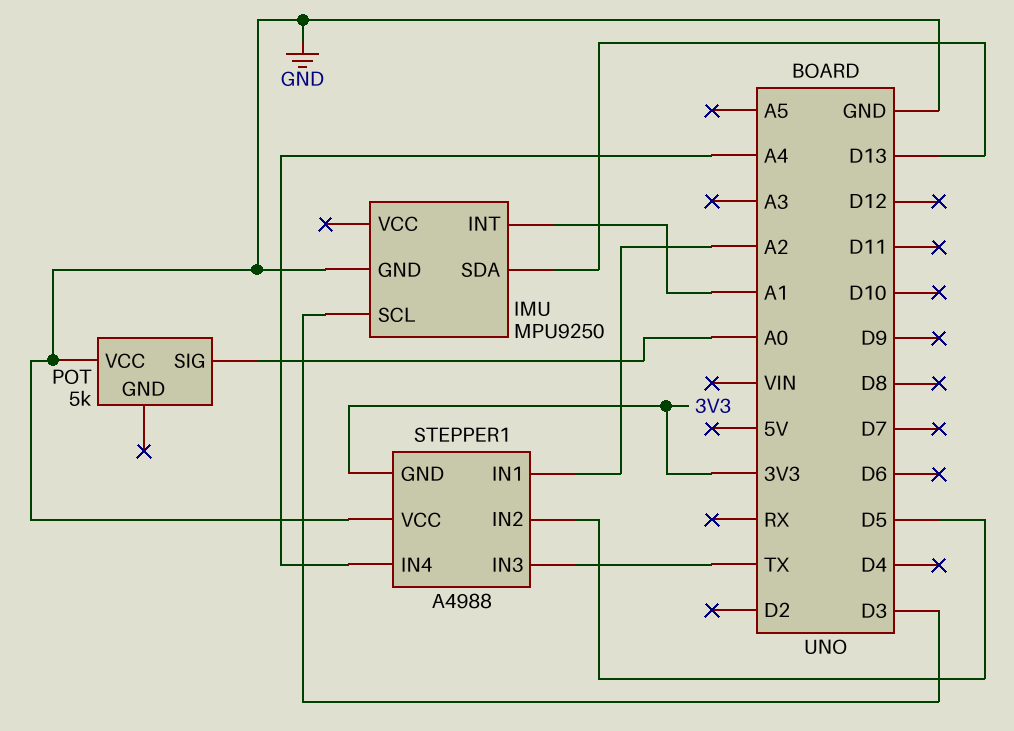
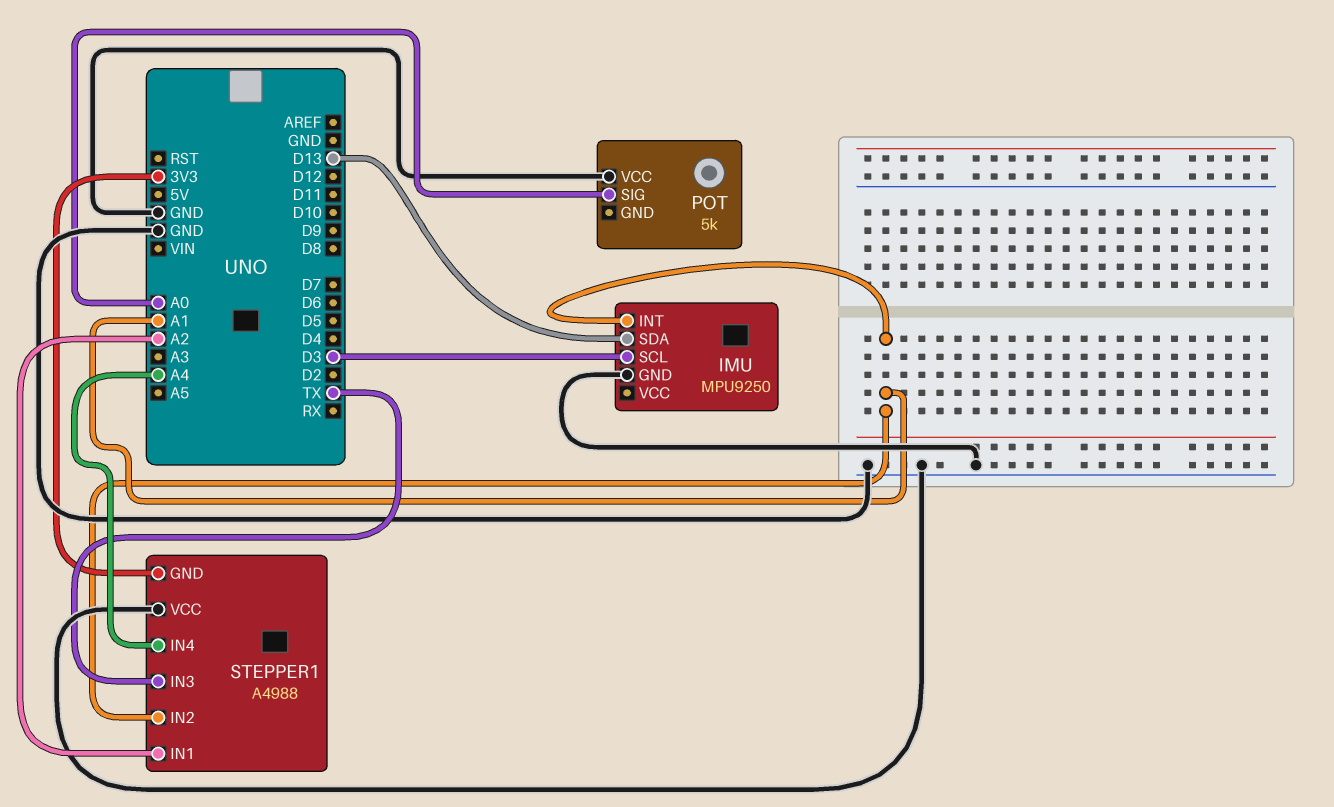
STEPPER1 pin IN2: D5 -> A1

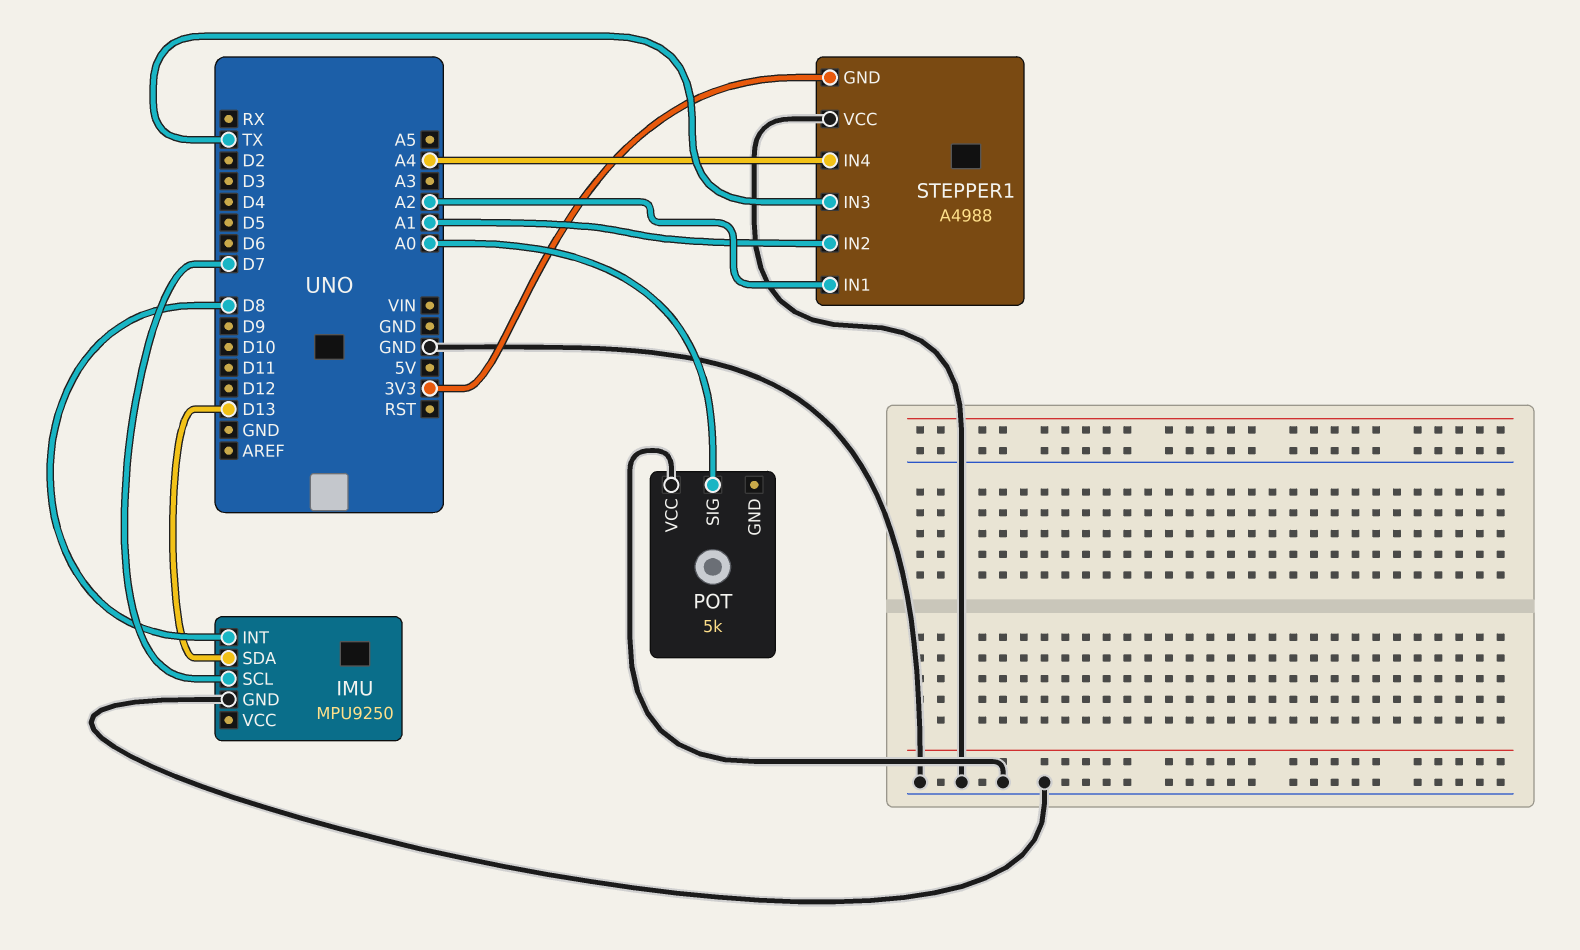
IMU pin INT: A1 -> D8
IMU pin SCL: D3 -> D7

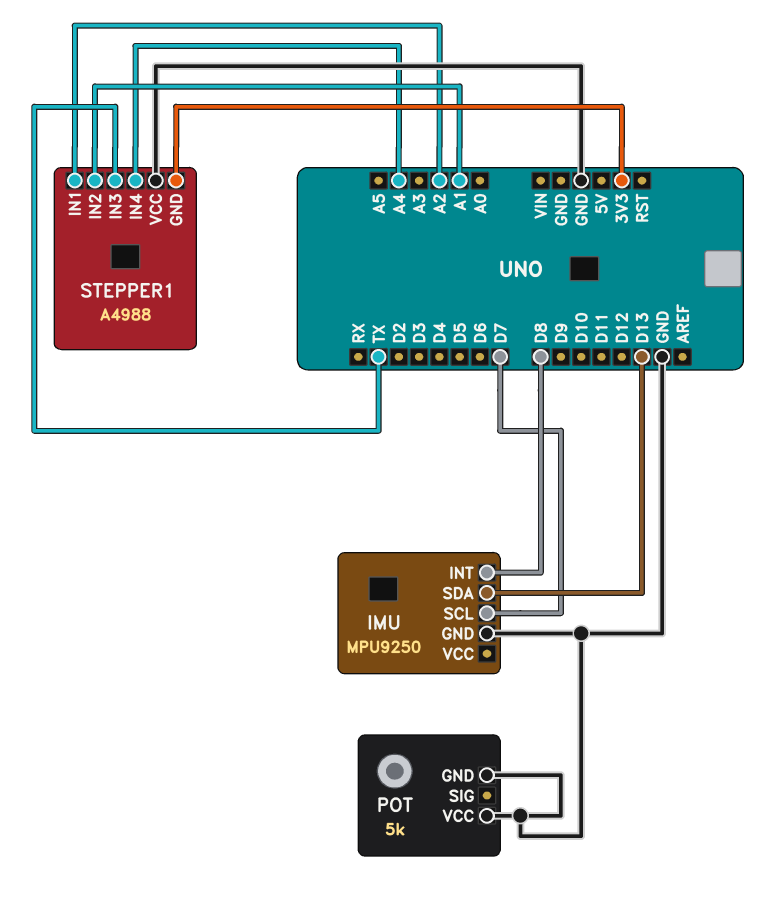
POT pin GND: none -> GND
POT pin SIG: A0 -> none

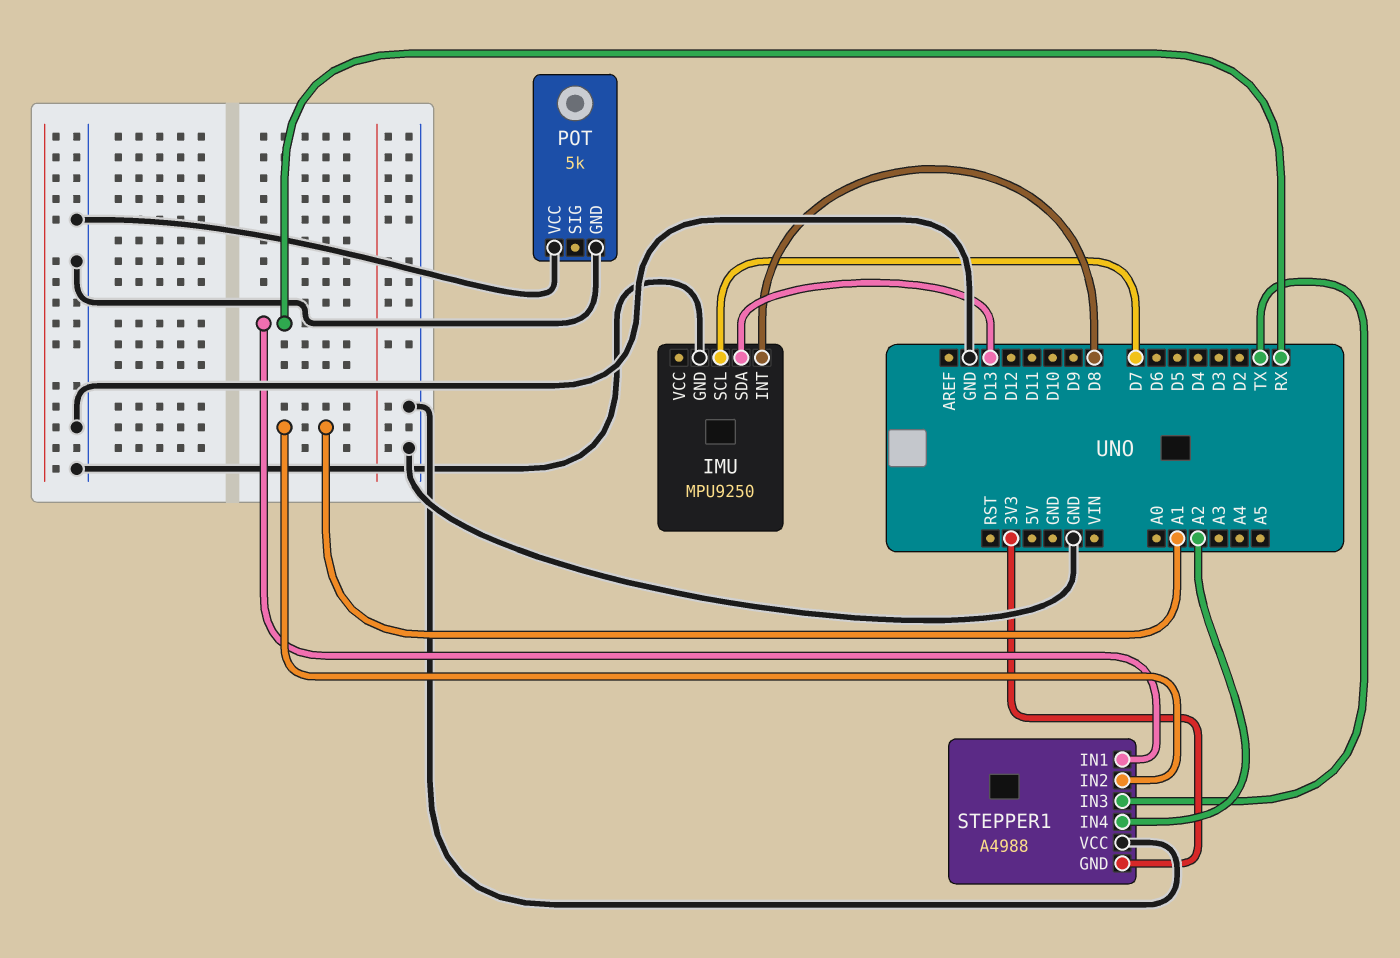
STEPPER1 pin IN1: A2 -> RX
STEPPER1 pin IN4: A4 -> A2

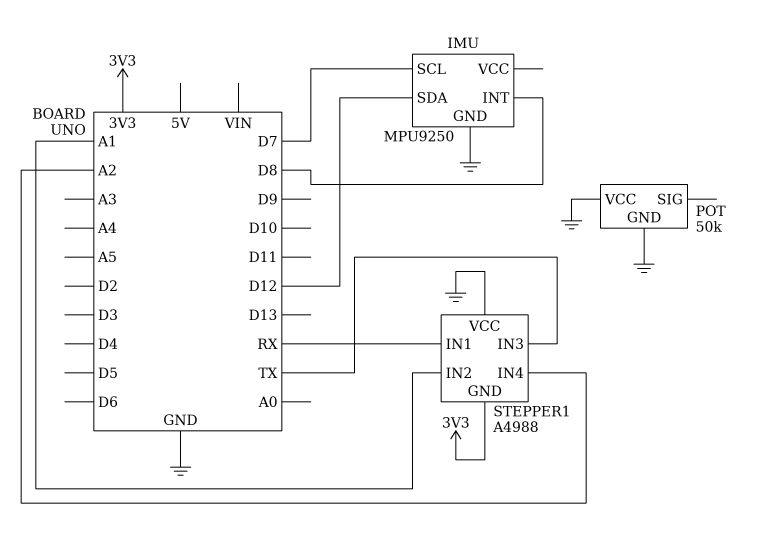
IMU pin SDA: D13 -> D12
POT: 5k -> 50k

